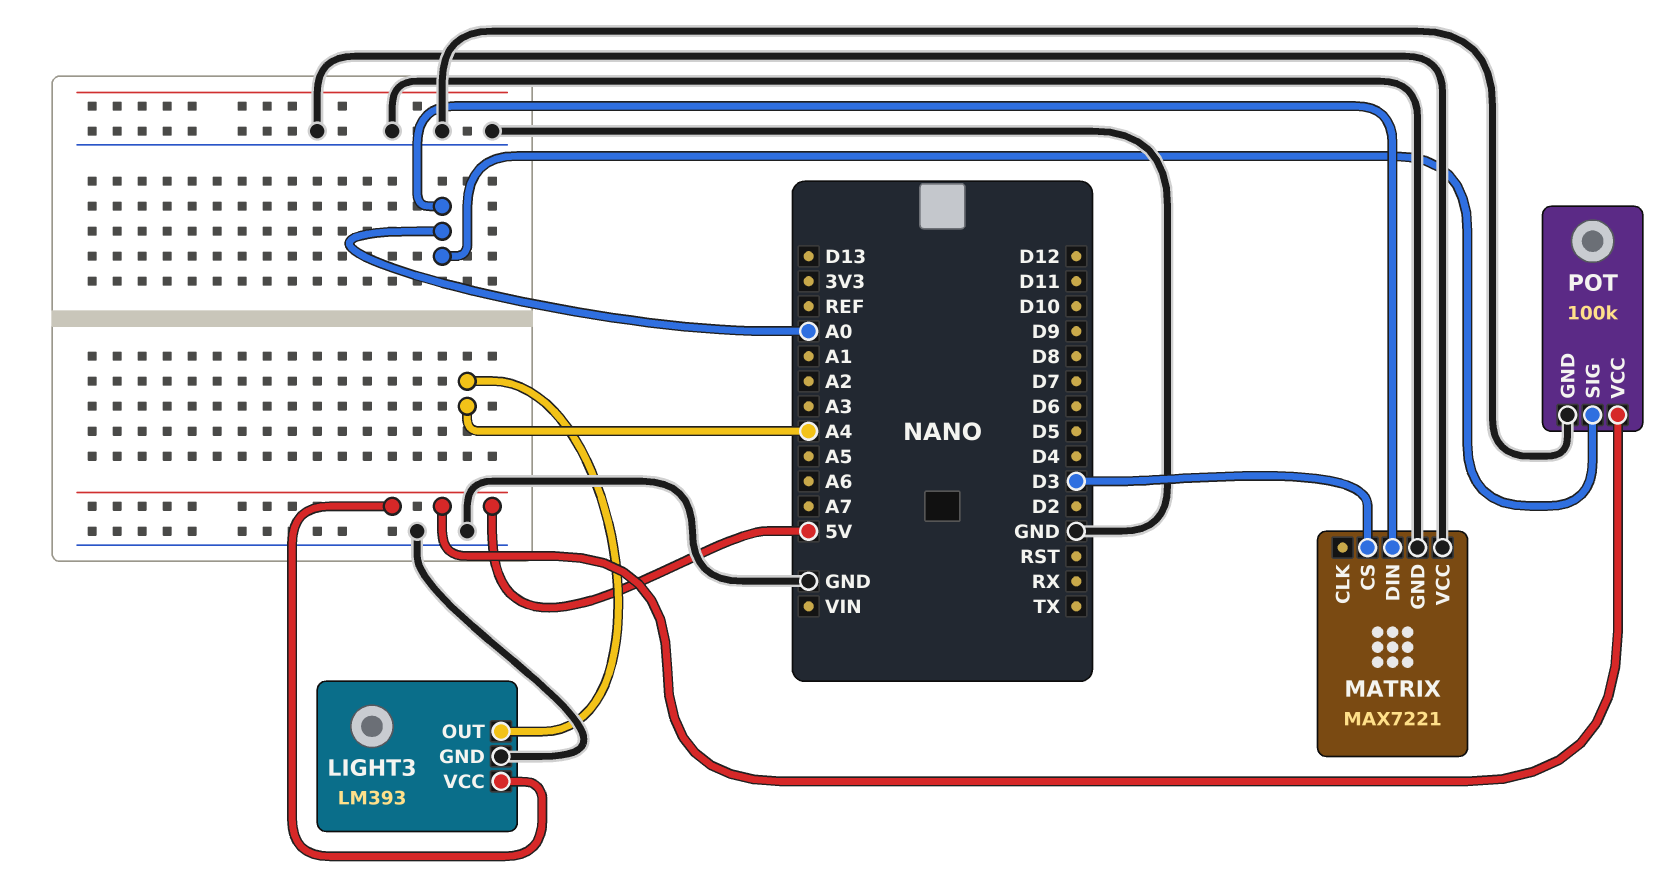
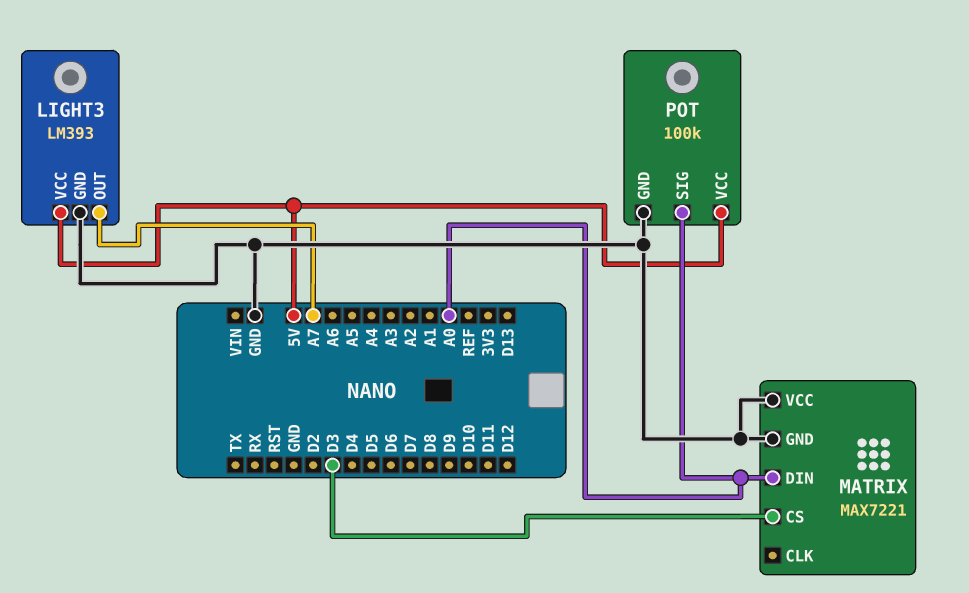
LIGHT3 pin OUT: A4 -> A7

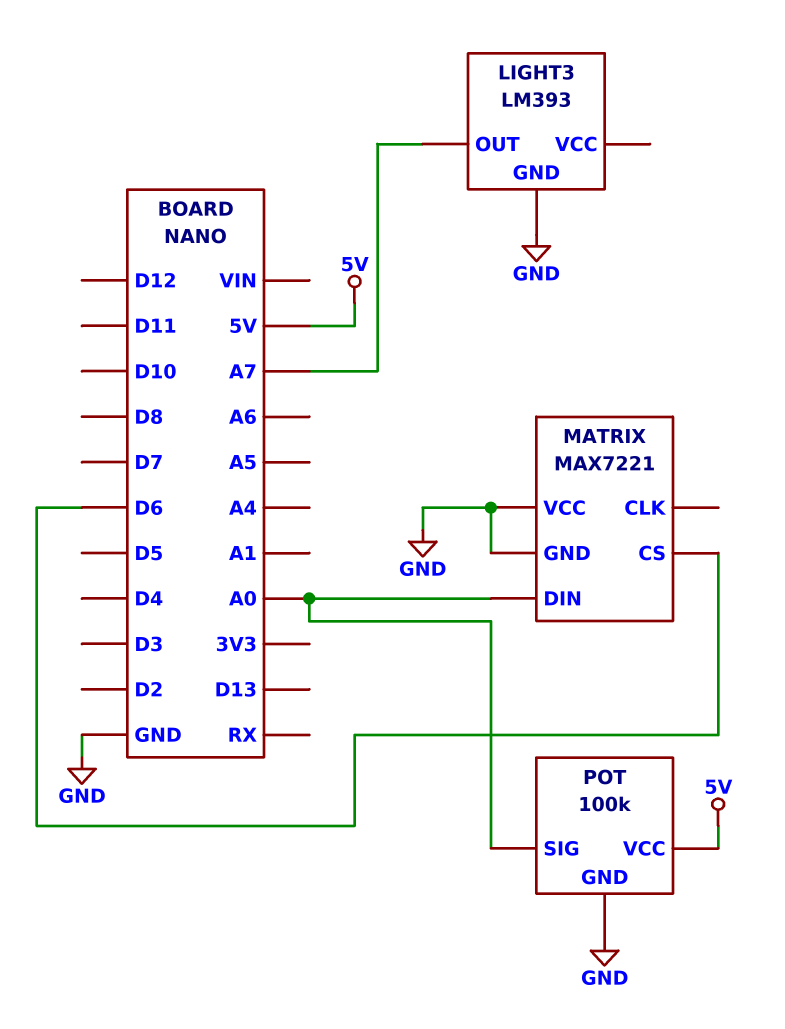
LIGHT3 pin VCC: 5V -> none
MATRIX pin CS: D3 -> D6

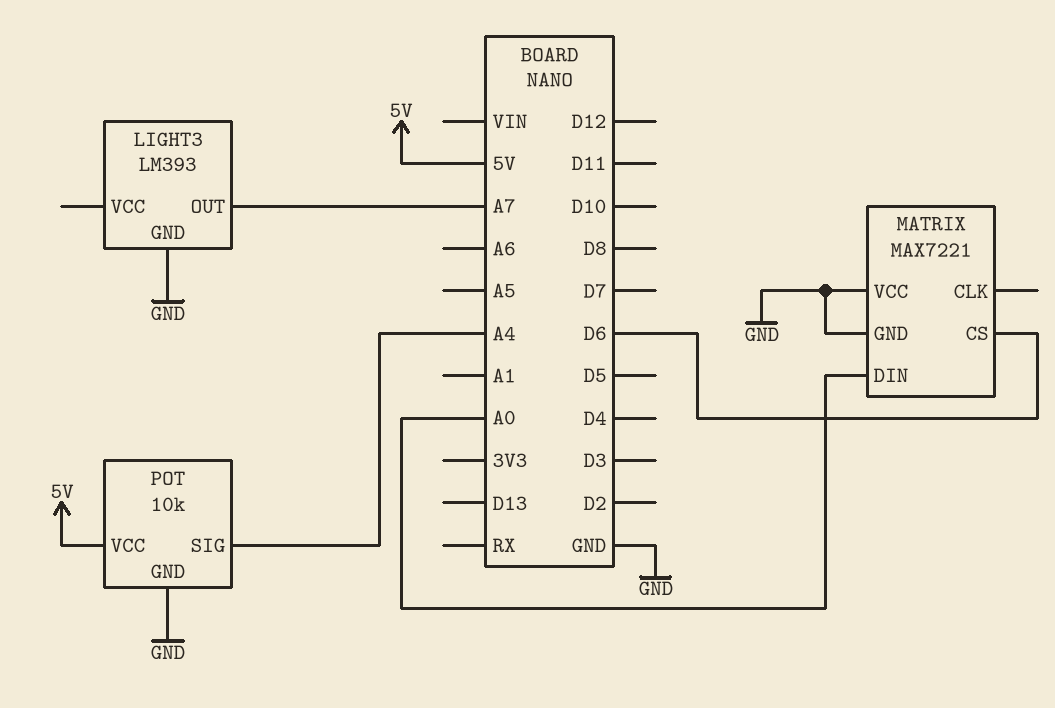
POT: 100k -> 10k
POT pin SIG: A0 -> A4

